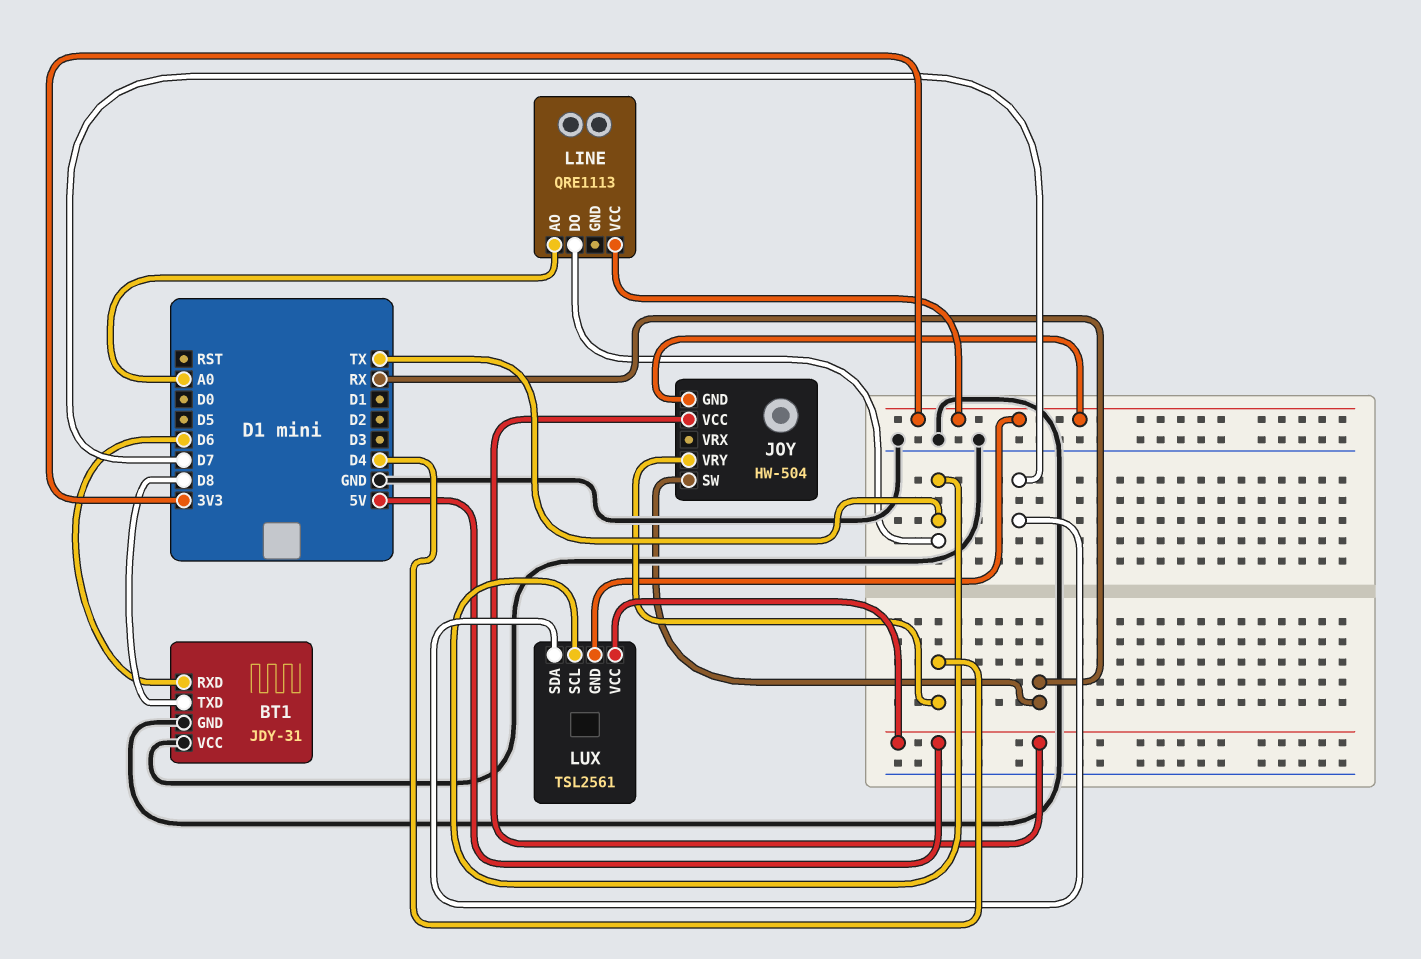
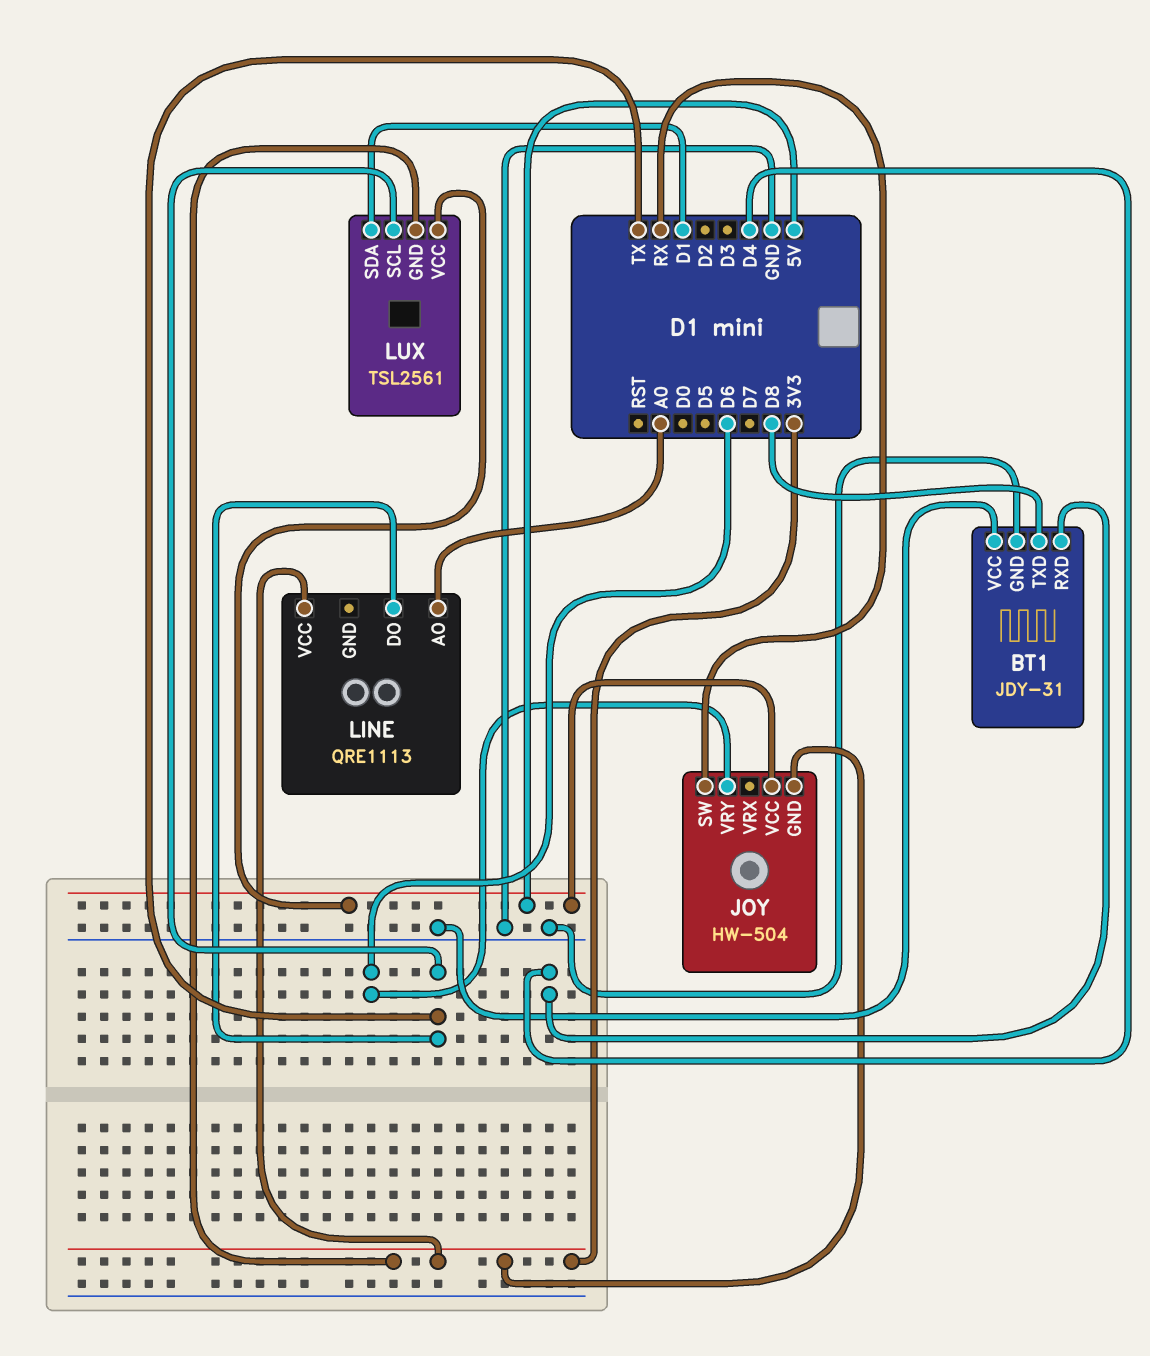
BT1 pin RXD: D6 -> D4
JOY pin VRY: D4 -> D6
LUX pin SDA: D7 -> D1

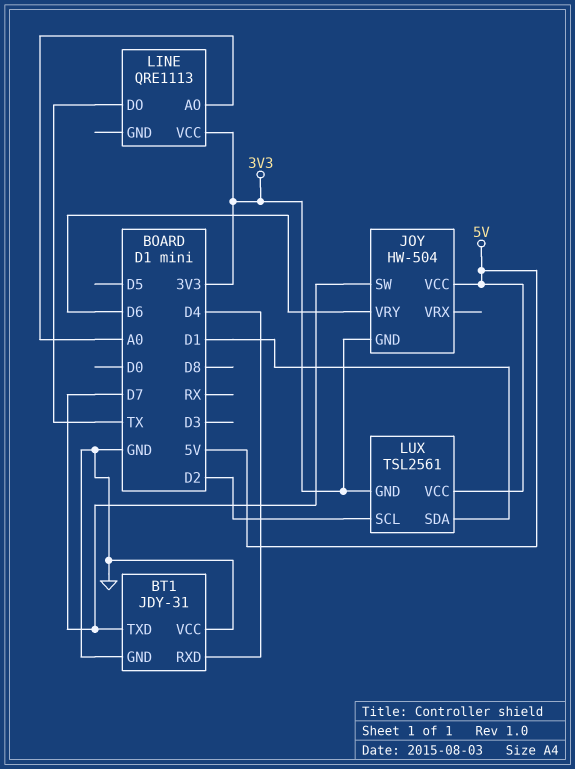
BT1 pin TXD: D8 -> D7
JOY pin SW: RX -> D7
LUX pin SCL: TX -> D2

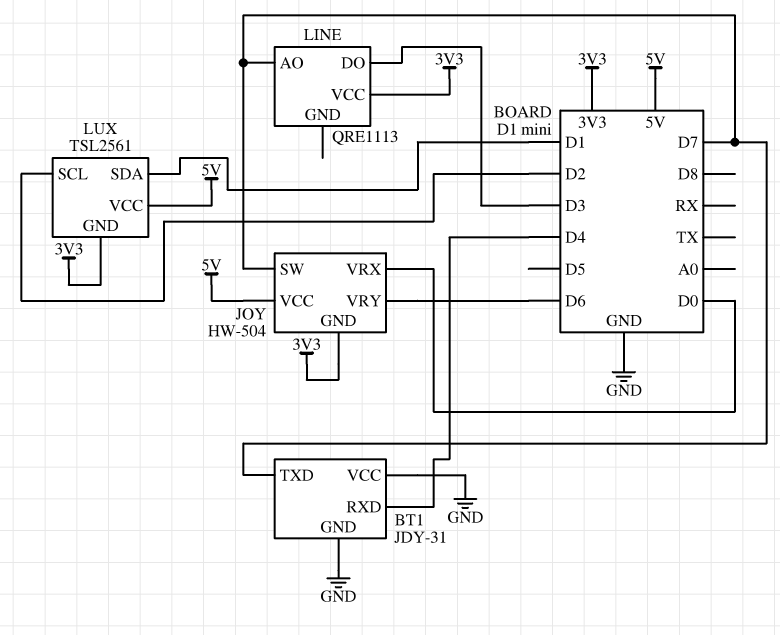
JOY pin VRX: none -> D0
LINE pin AO: A0 -> D7
LINE pin DO: TX -> D3

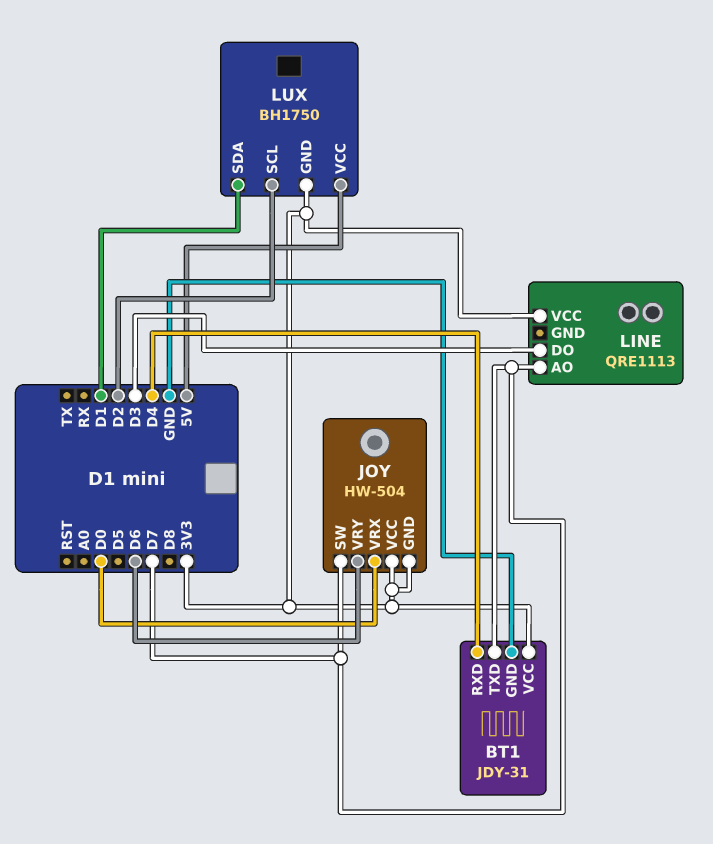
BT1 pin VCC: GND -> 3V3
JOY pin VCC: 5V -> 3V3
LUX: TSL2561 -> BH1750

